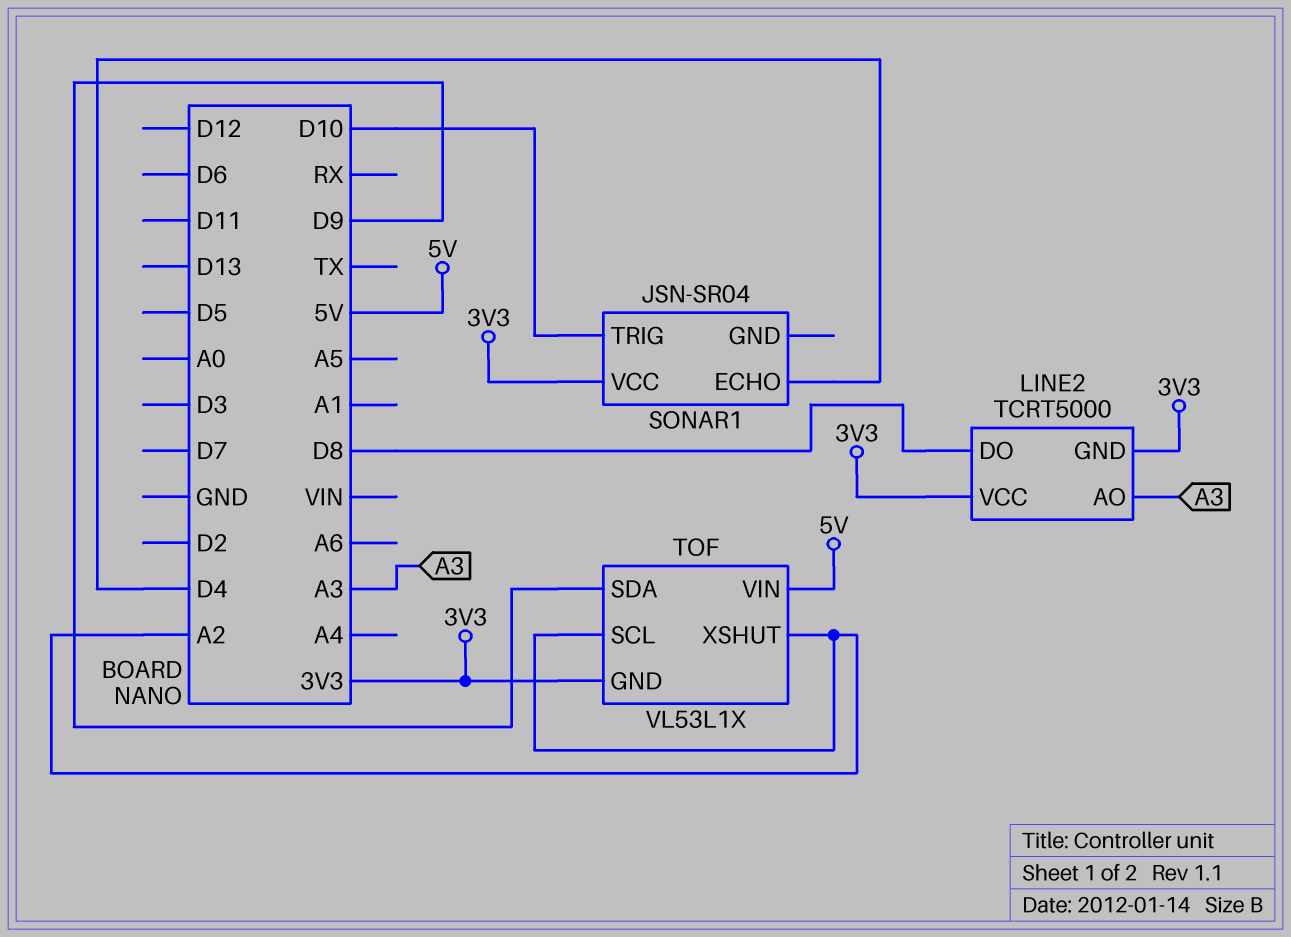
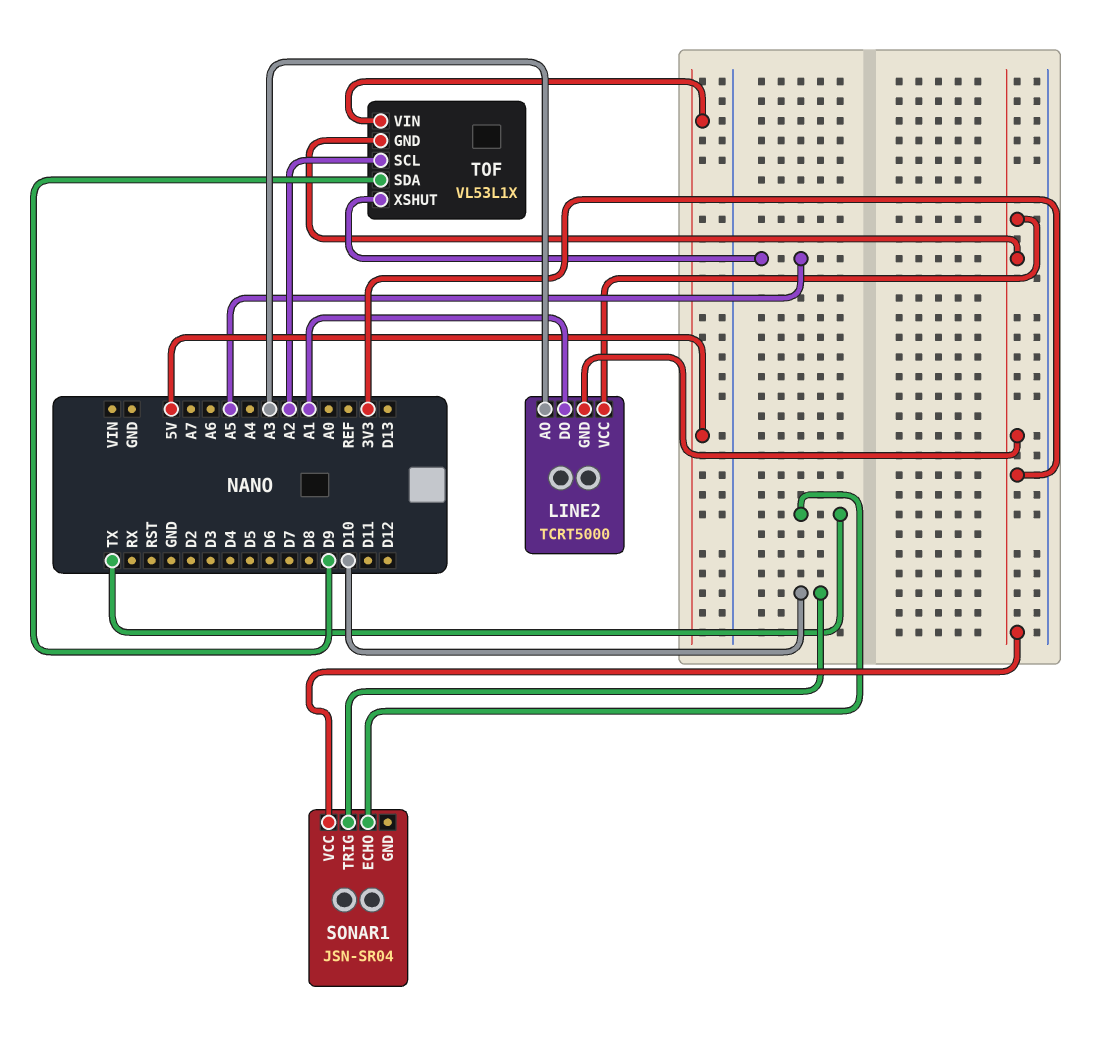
LINE2 pin DO: D8 -> A1
SONAR1 pin ECHO: D4 -> TX
TOF pin XSHUT: A2 -> A5

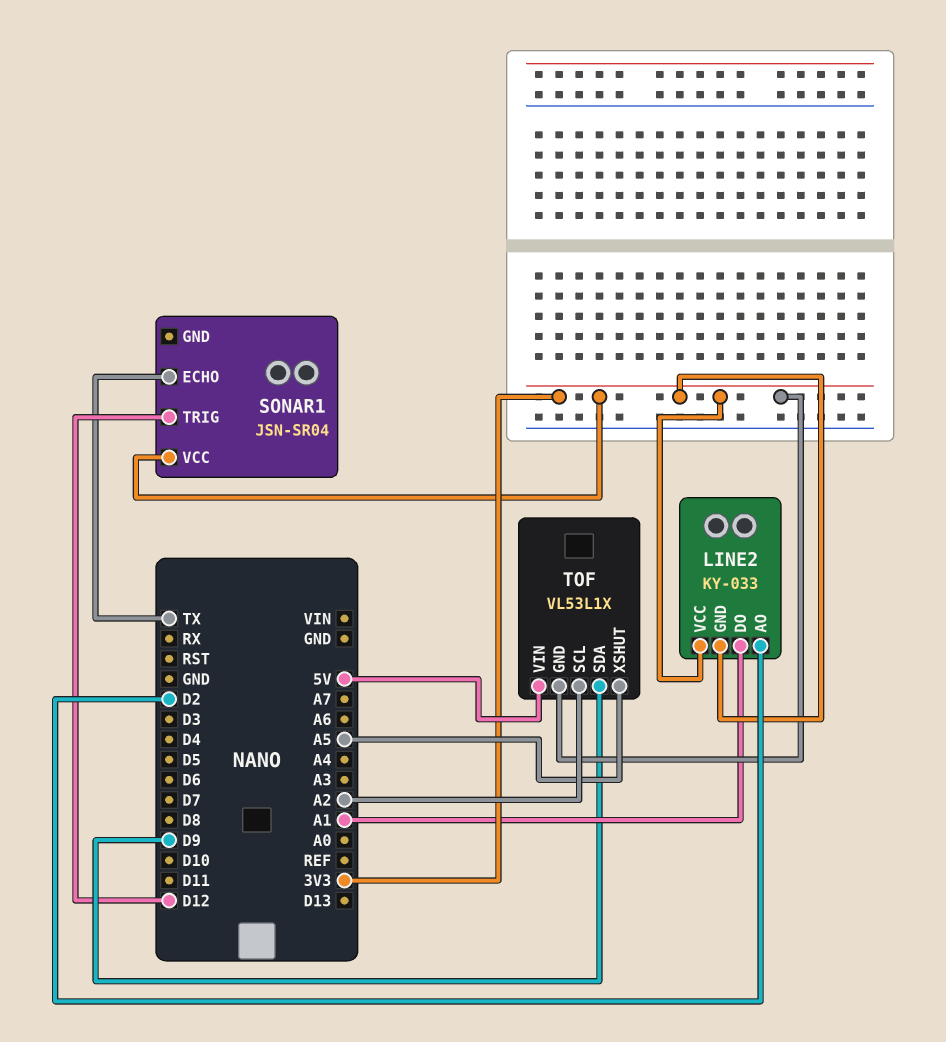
LINE2: TCRT5000 -> KY-033
LINE2 pin AO: A3 -> D2
SONAR1 pin TRIG: D10 -> D12

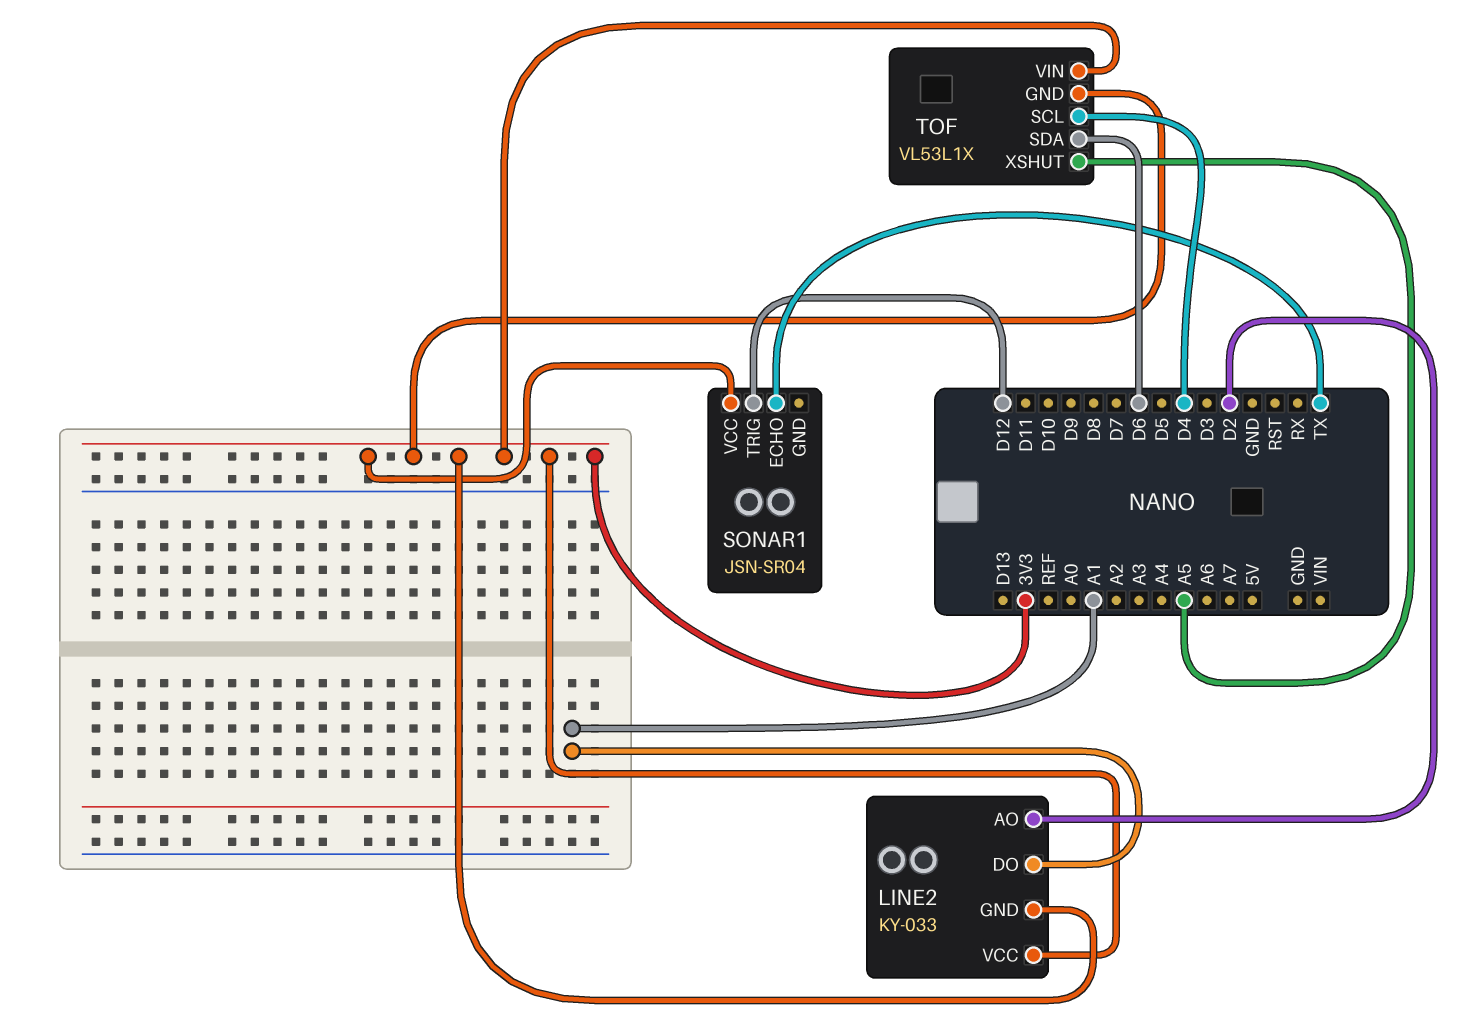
TOF pin SCL: A2 -> D4
TOF pin SDA: D9 -> D6
TOF pin VIN: 5V -> 3V3

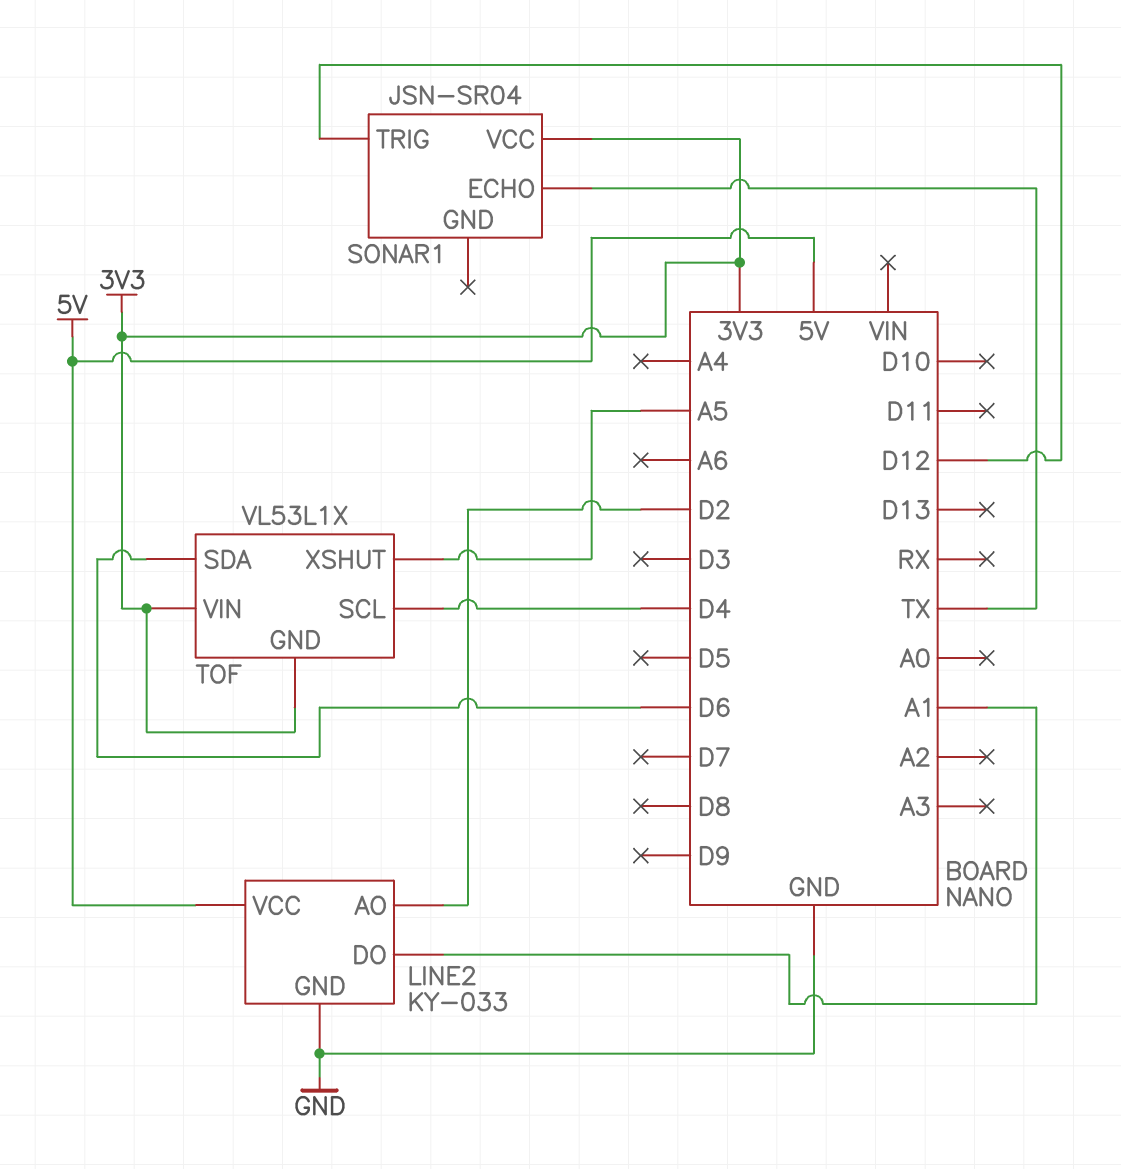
LINE2 pin GND: 3V3 -> GND
LINE2 pin VCC: 3V3 -> 5V

